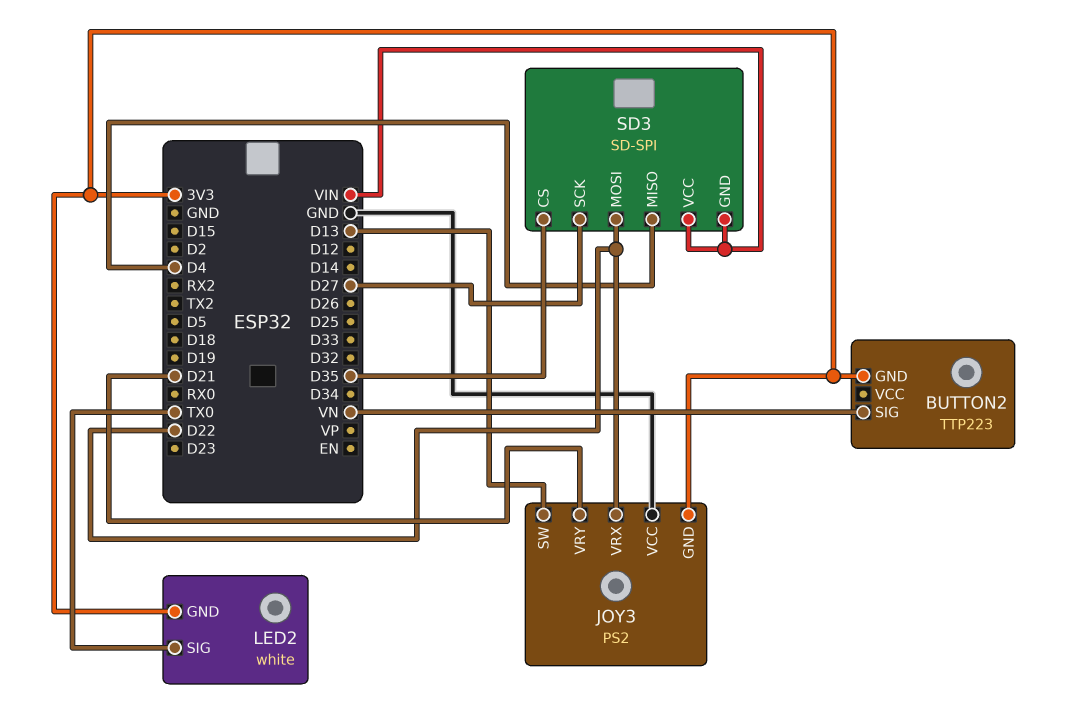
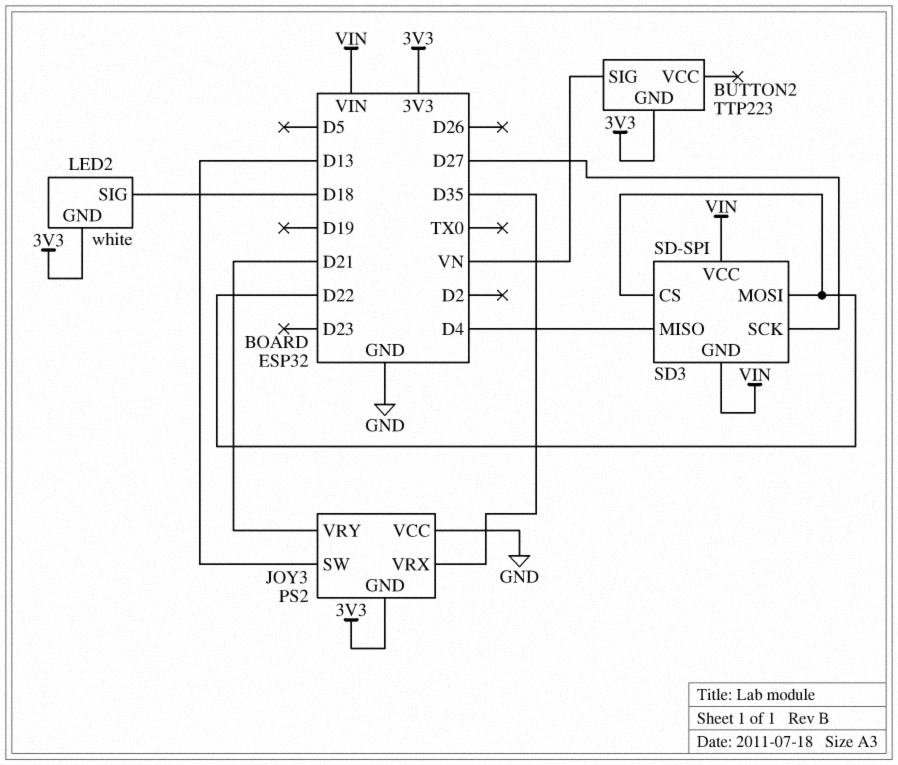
JOY3 pin VRX: D22 -> D35
LED2 pin SIG: TX0 -> D18
SD3 pin CS: D35 -> D22

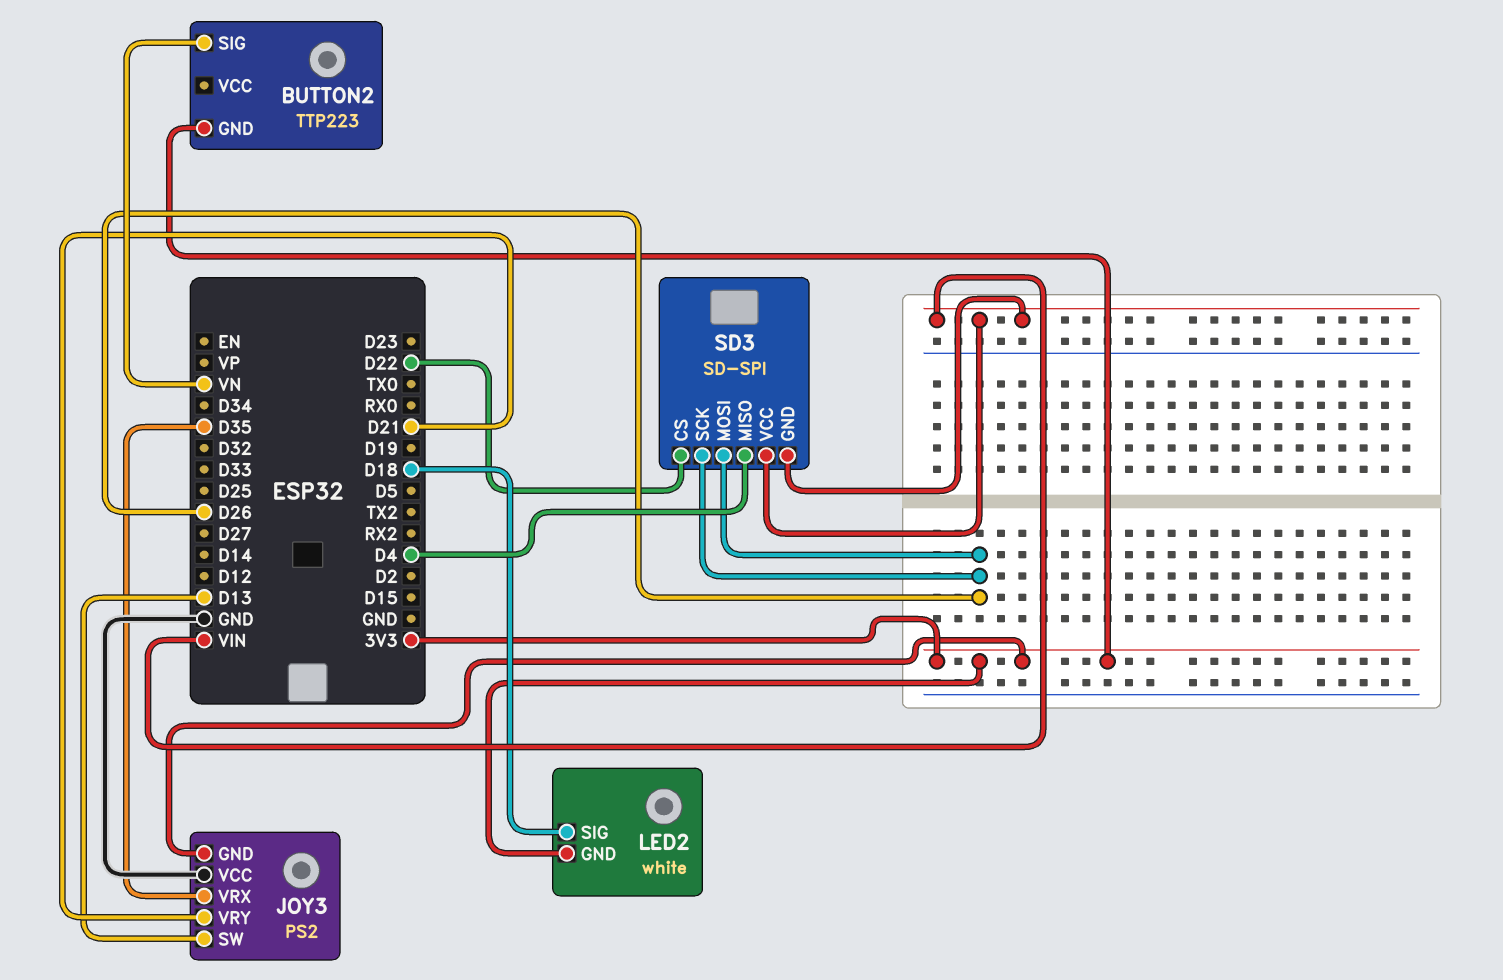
SD3 pin MOSI: D22 -> D26
SD3 pin SCK: D27 -> D26

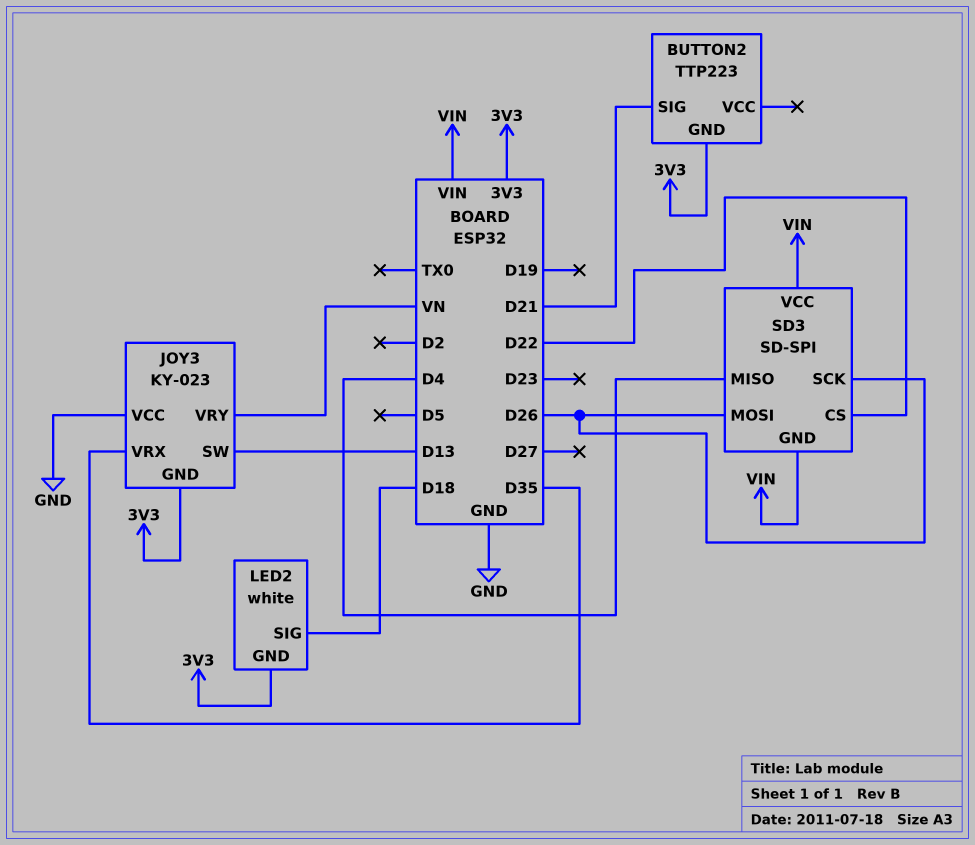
BUTTON2 pin SIG: VN -> D21
JOY3: PS2 -> KY-023
JOY3 pin VRY: D21 -> VN

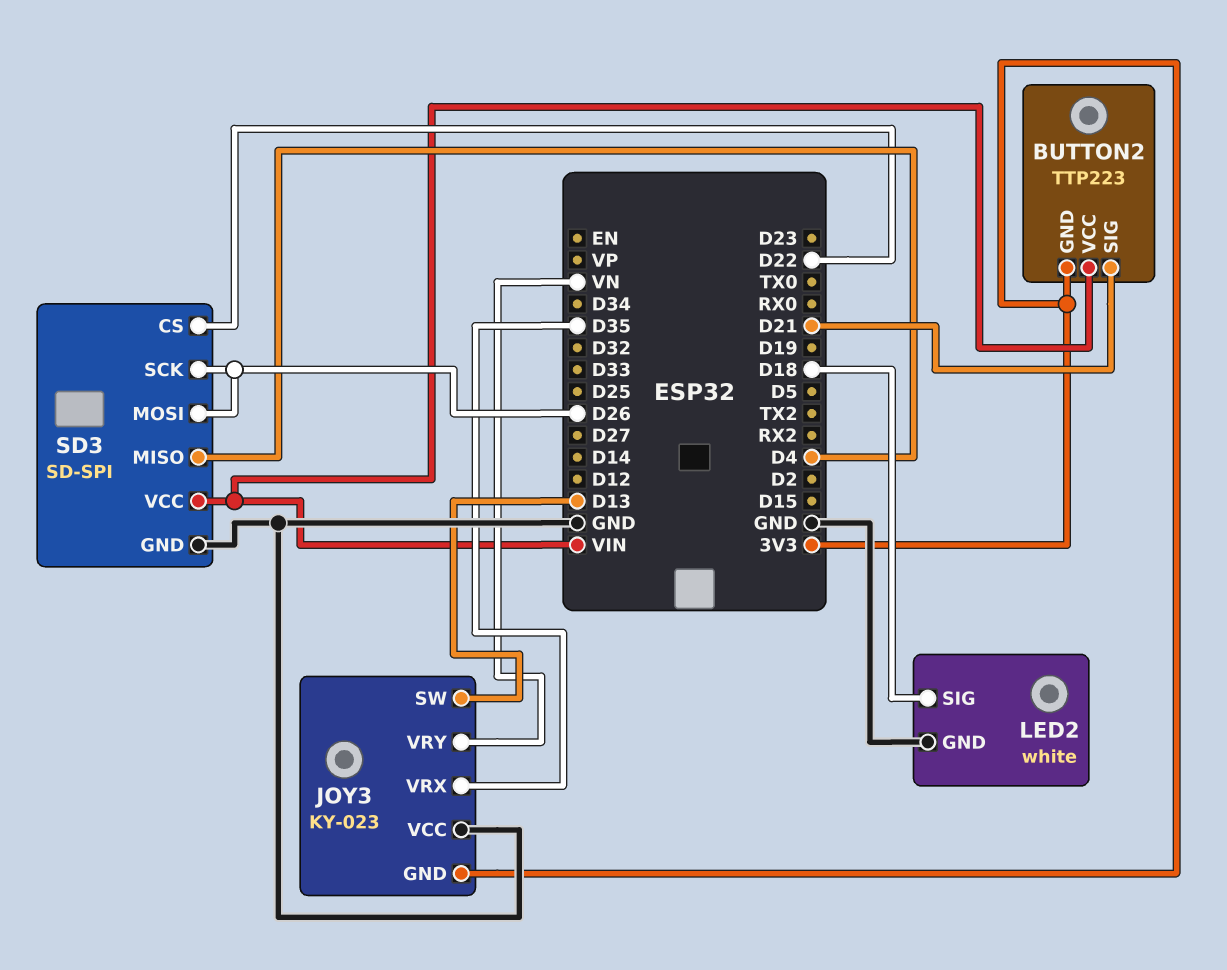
BUTTON2 pin VCC: none -> VIN
LED2 pin GND: 3V3 -> GND
SD3 pin GND: VIN -> GND

